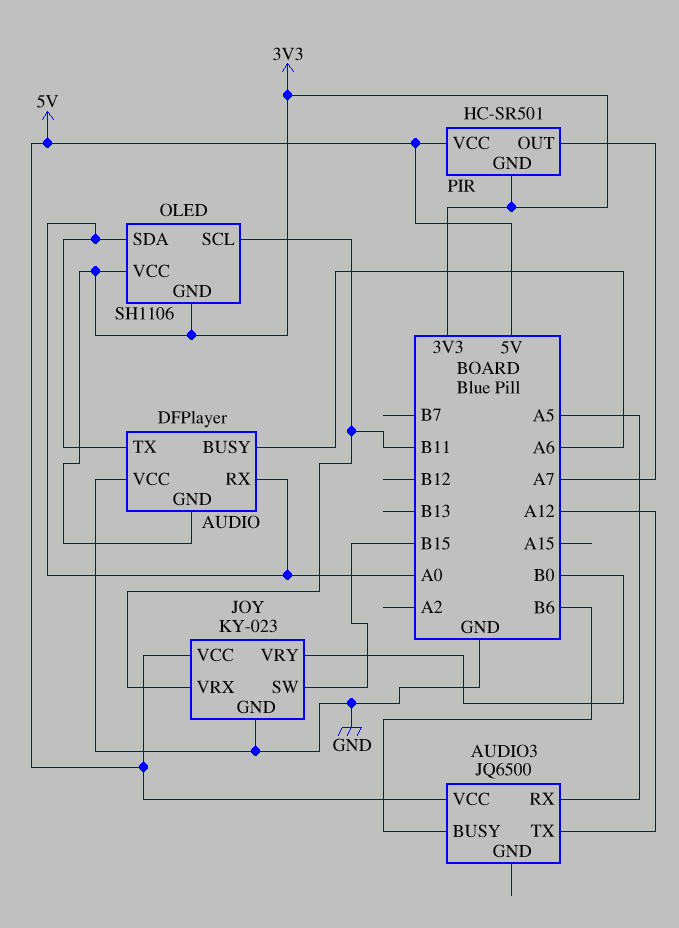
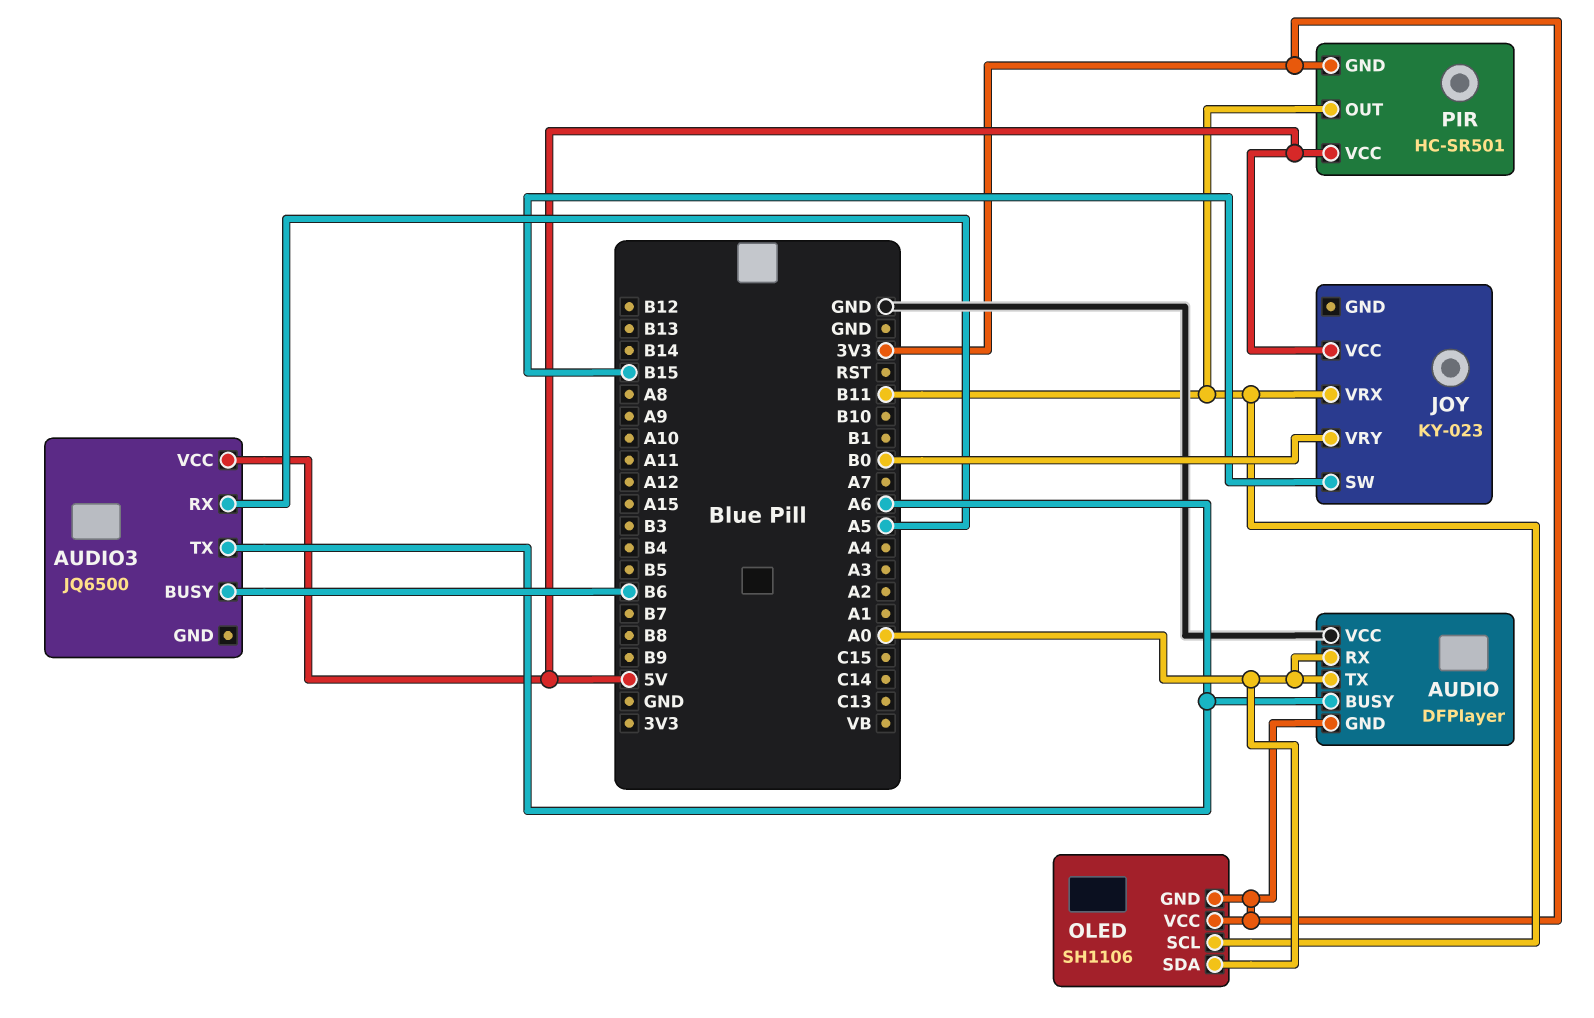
AUDIO3 pin TX: A12 -> A6
JOY pin GND: GND -> none
PIR pin OUT: A7 -> B11

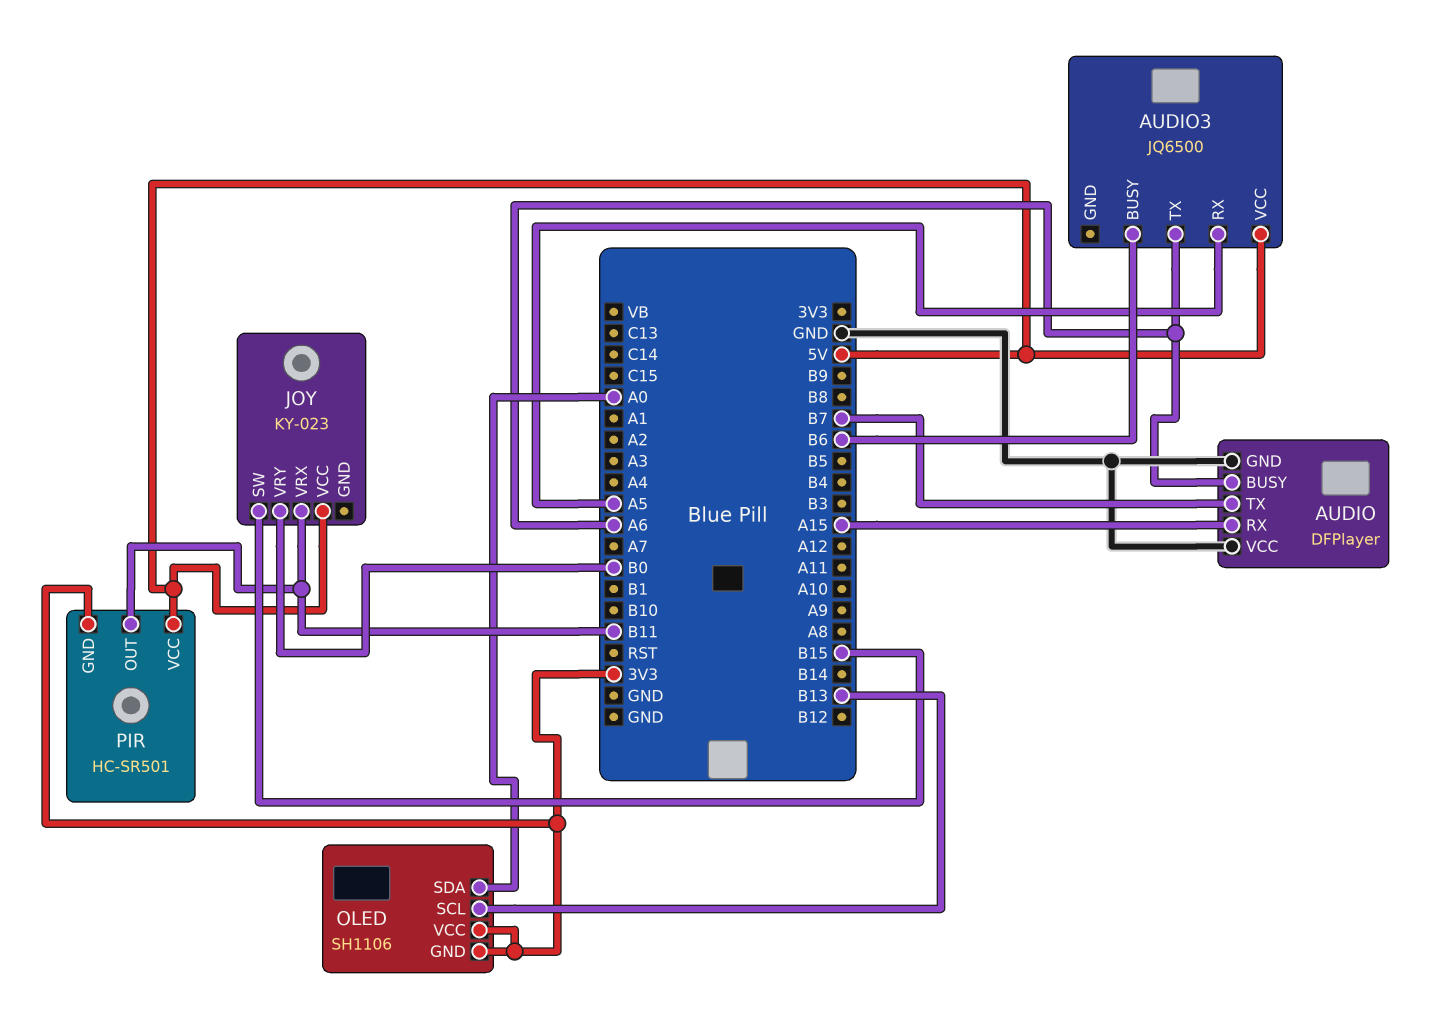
AUDIO pin GND: 3V3 -> GND
AUDIO pin RX: A0 -> A15
AUDIO pin TX: A0 -> B7
OLED pin SCL: B11 -> B13

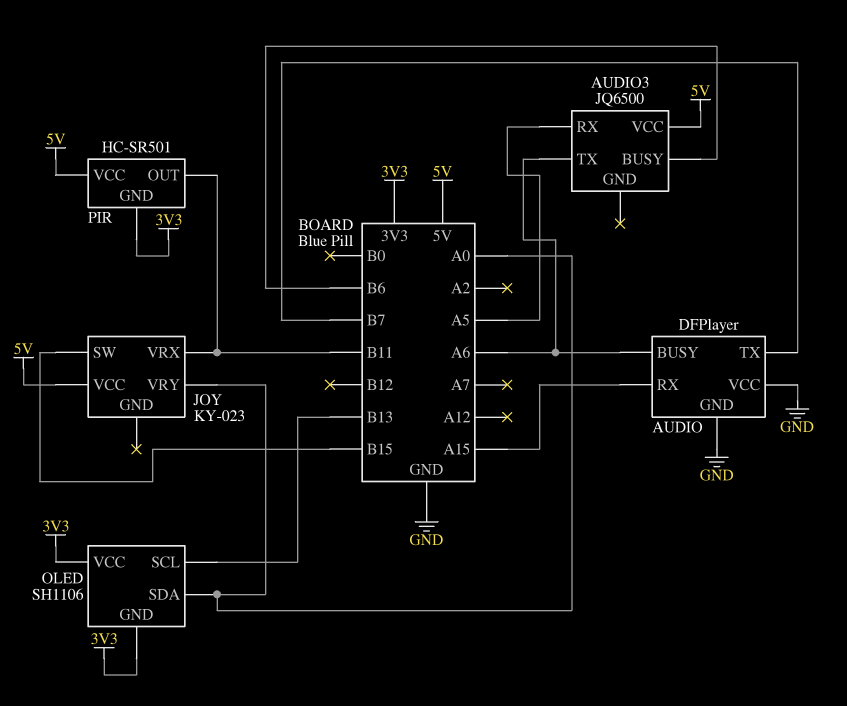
JOY pin VRY: B0 -> A0

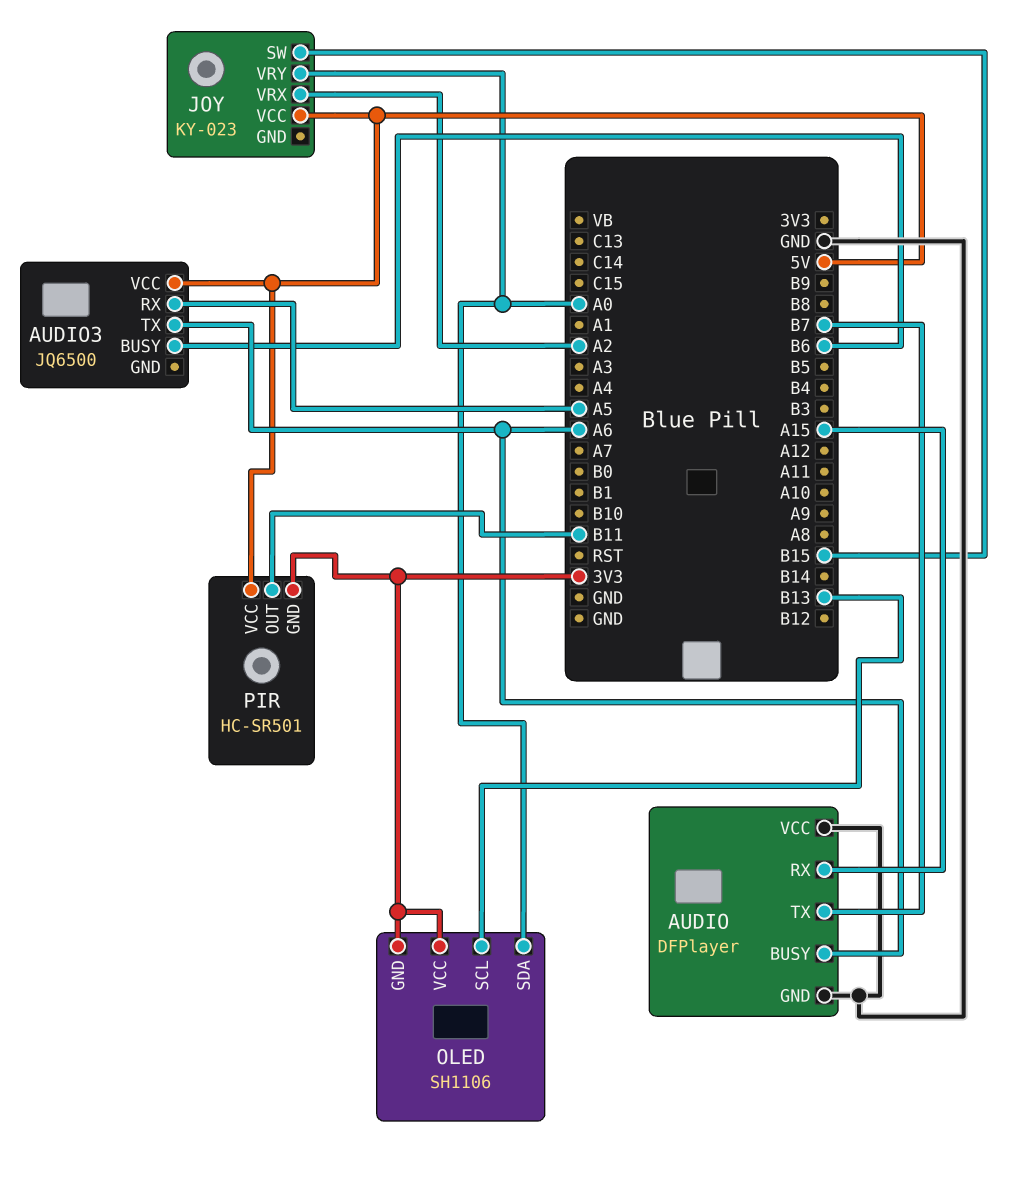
JOY pin VRX: B11 -> A2

